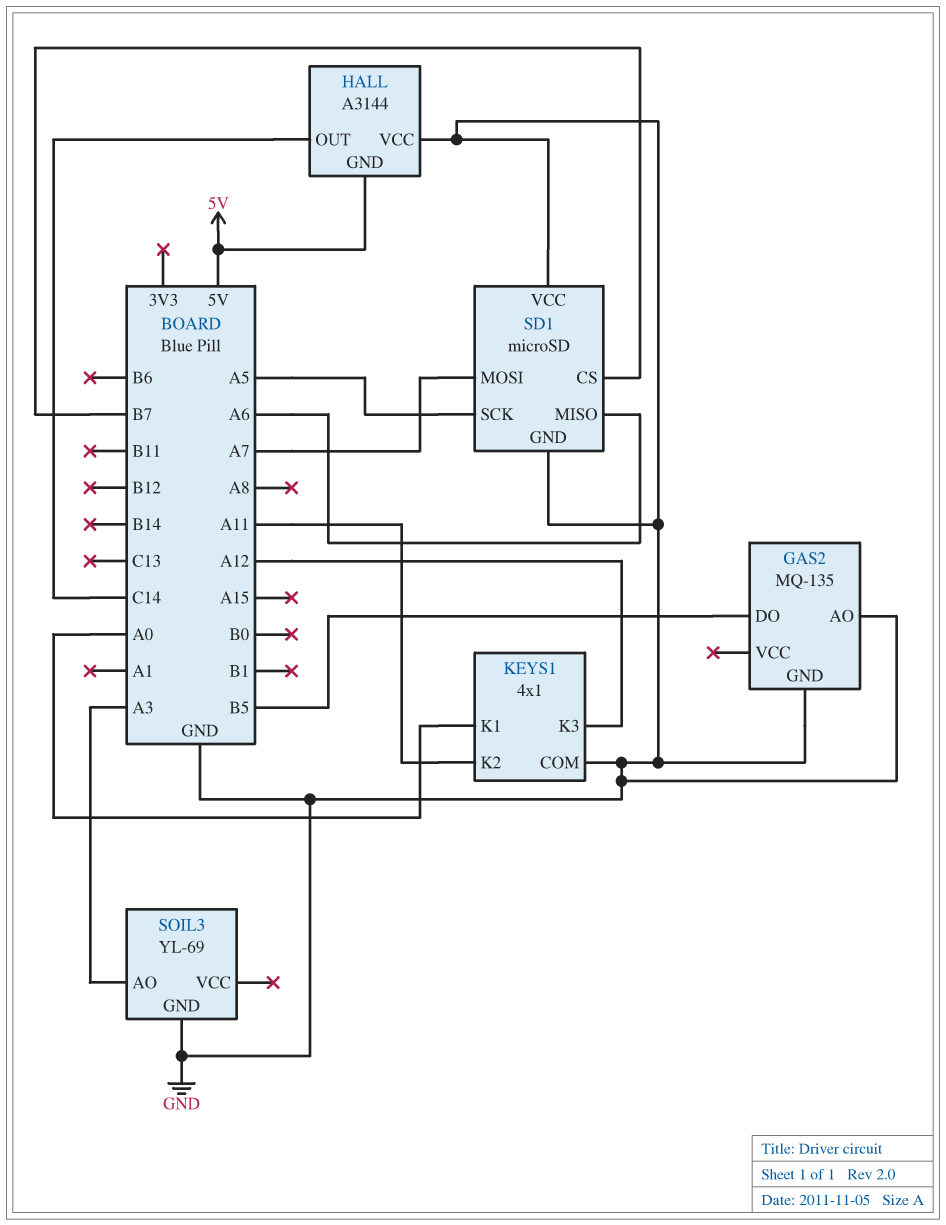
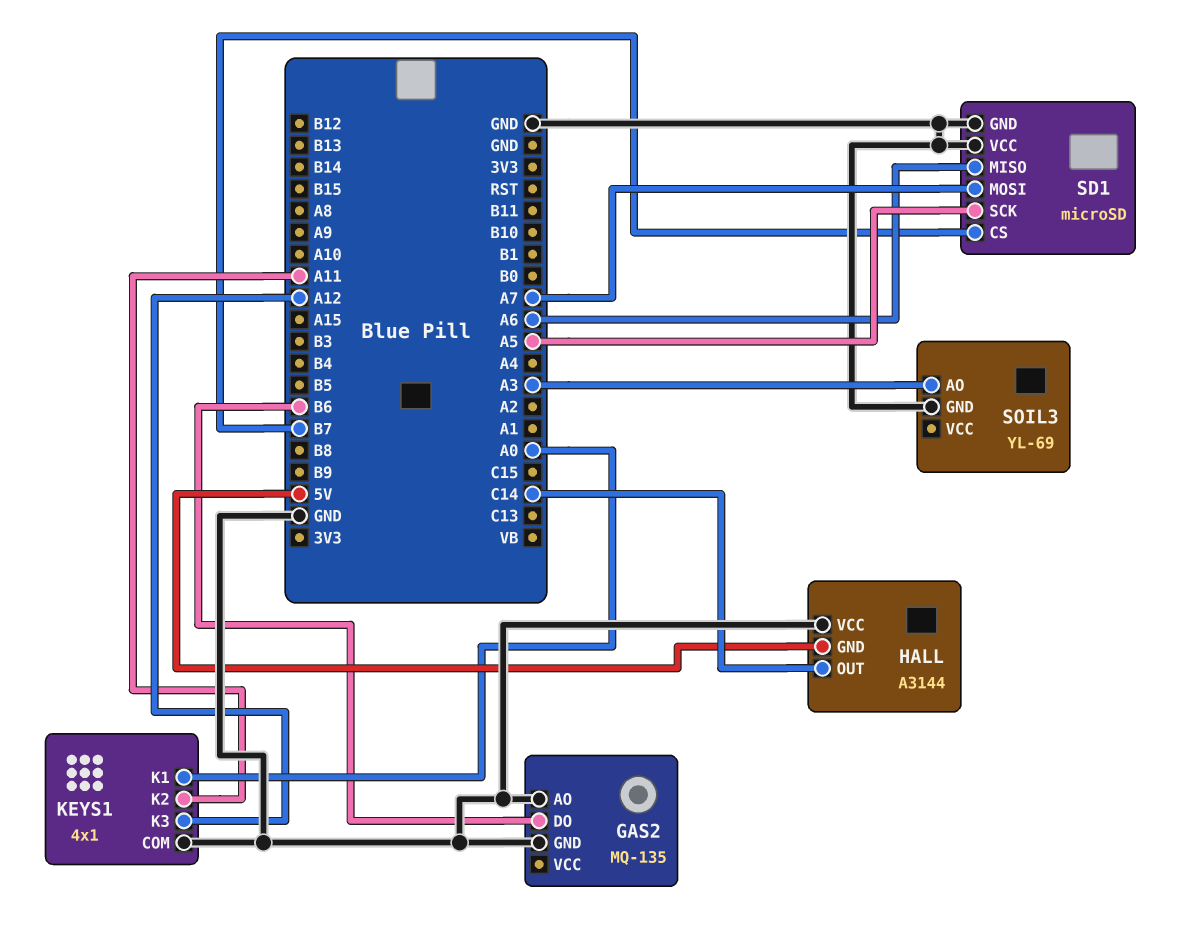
GAS2 pin DO: B5 -> B6

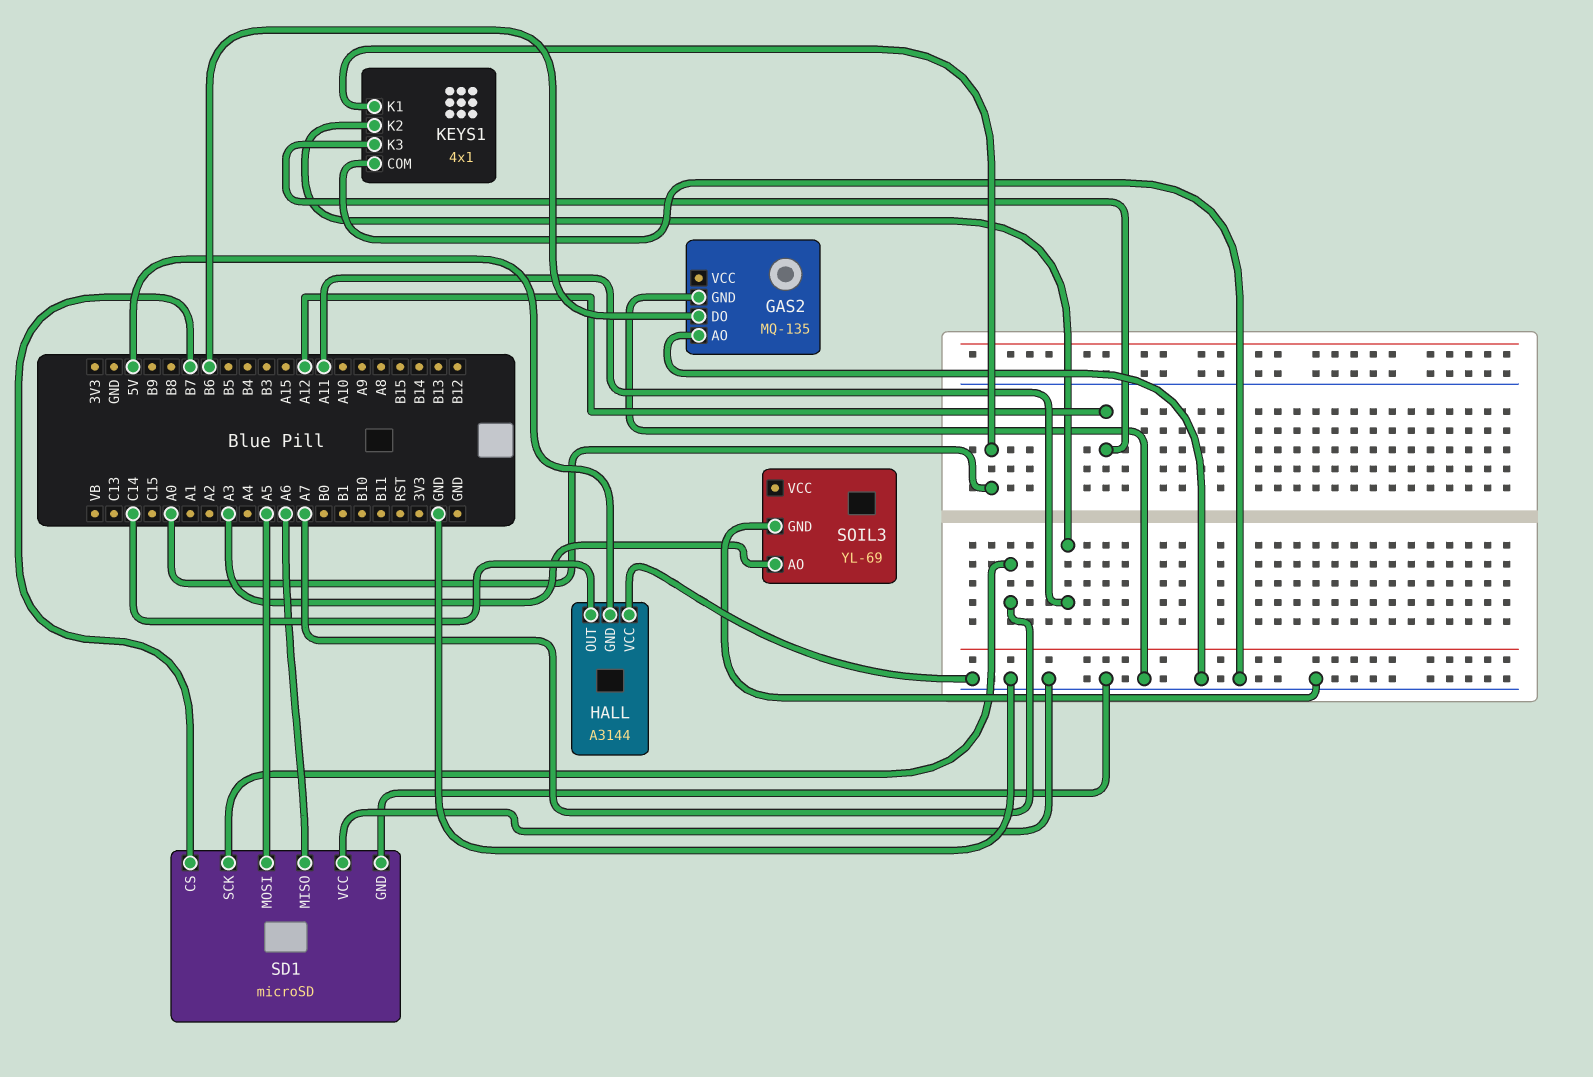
SD1 pin MOSI: A7 -> A5
SD1 pin SCK: A5 -> A7

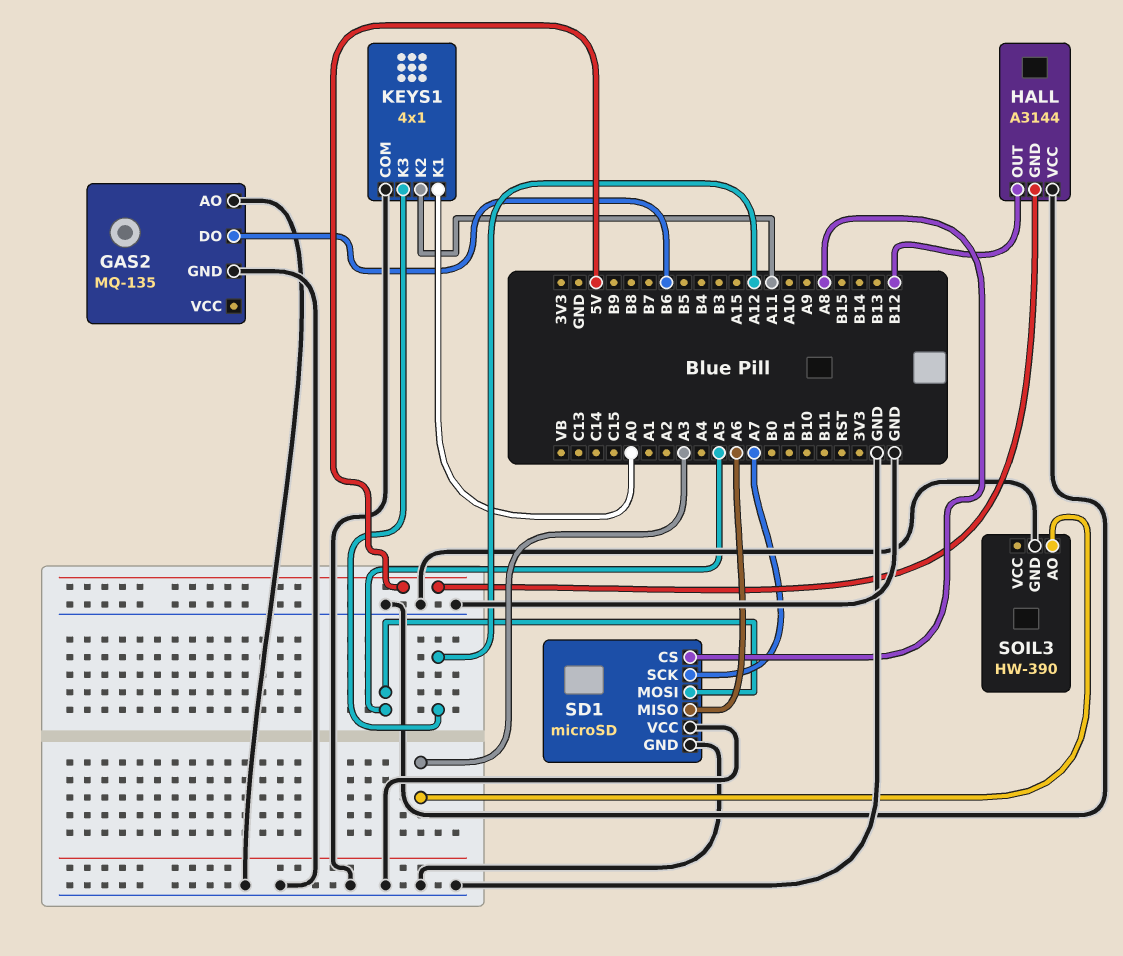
HALL pin OUT: C14 -> B12
SD1 pin CS: B7 -> A8
SOIL3: YL-69 -> HW-390

